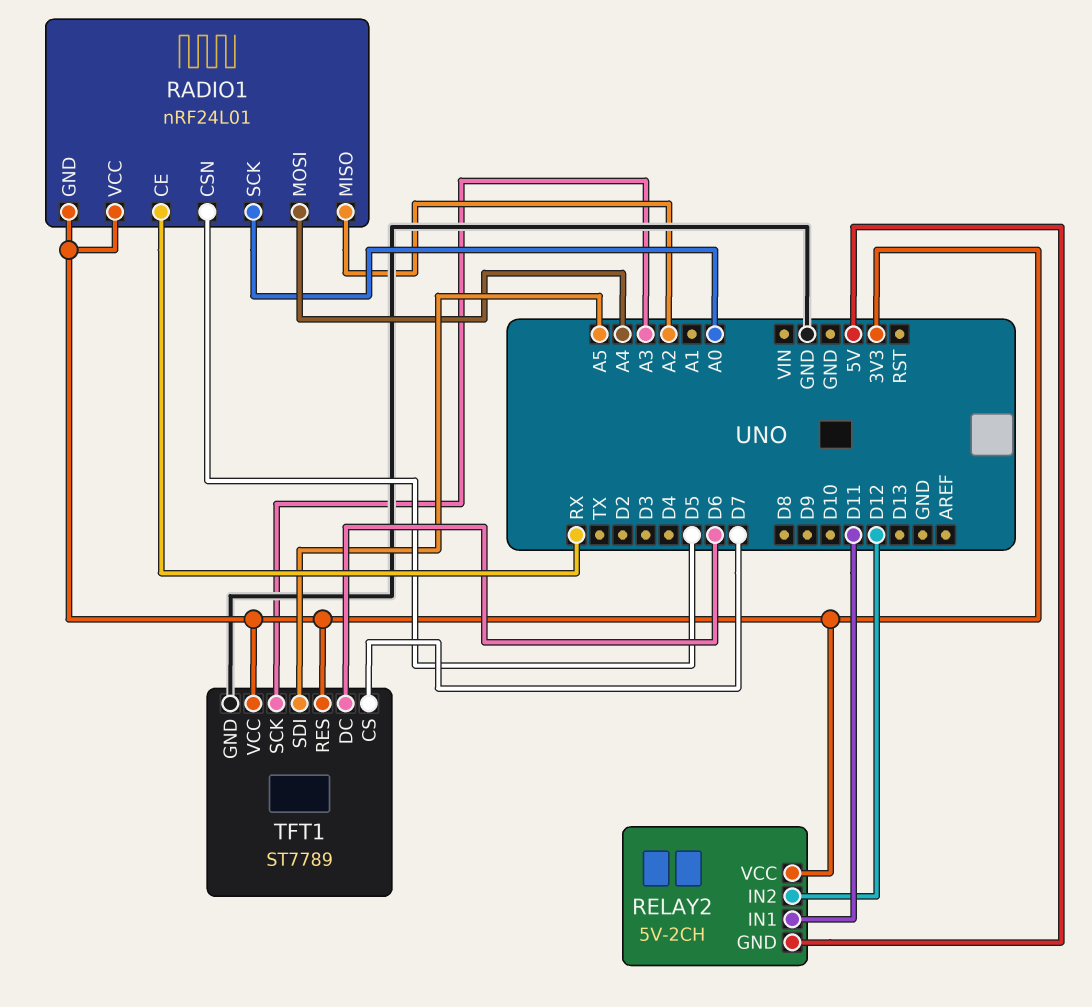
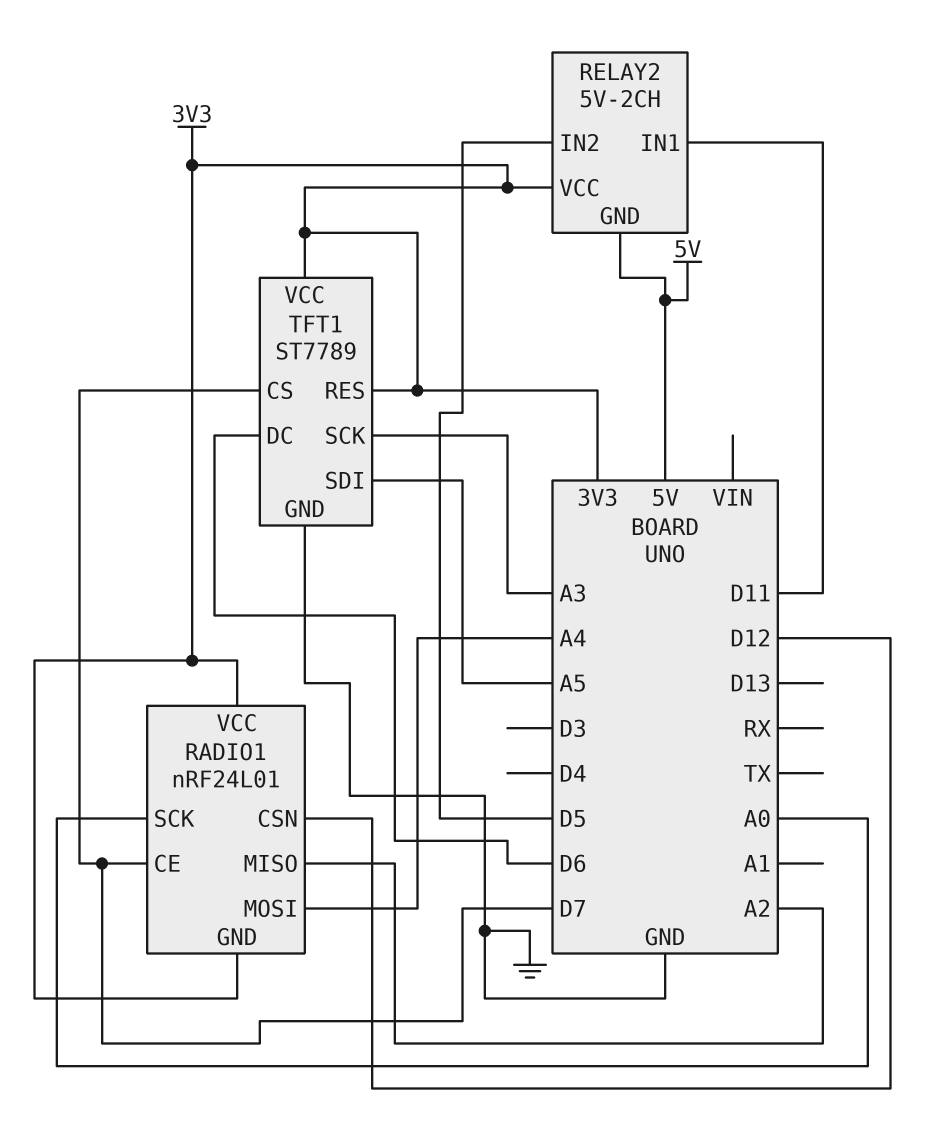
RADIO1 pin CE: RX -> D7
RADIO1 pin CSN: D5 -> D12
RELAY2 pin IN2: D12 -> D5

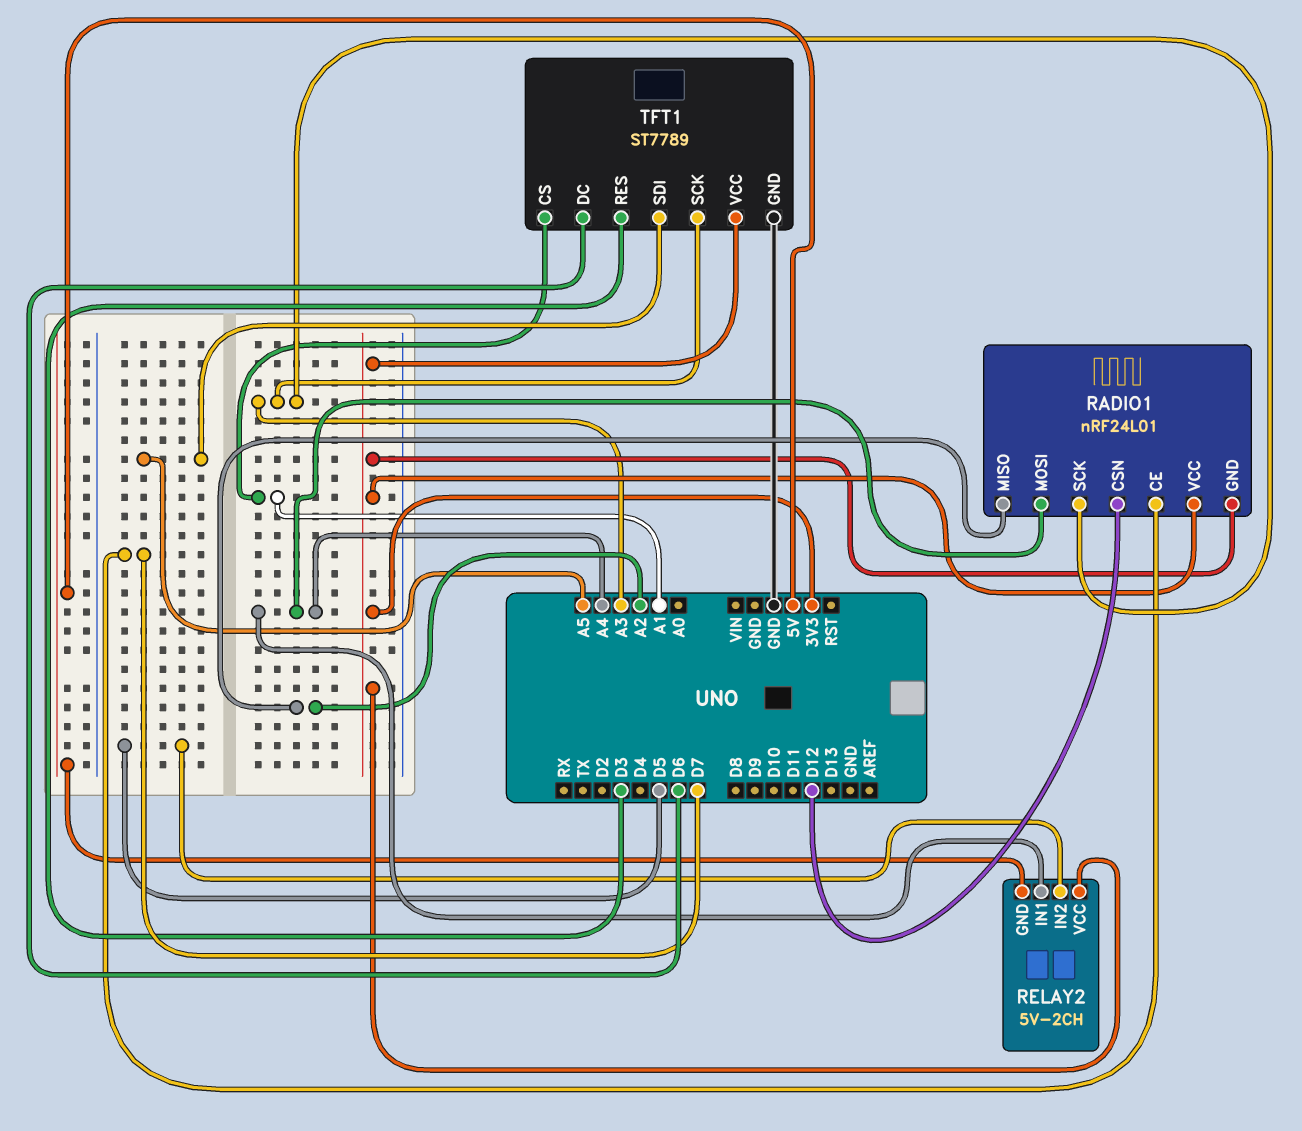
RADIO1 pin SCK: A0 -> A3
RELAY2 pin IN1: D11 -> A4
TFT1 pin CS: D7 -> A1
TFT1 pin RES: 3V3 -> D3

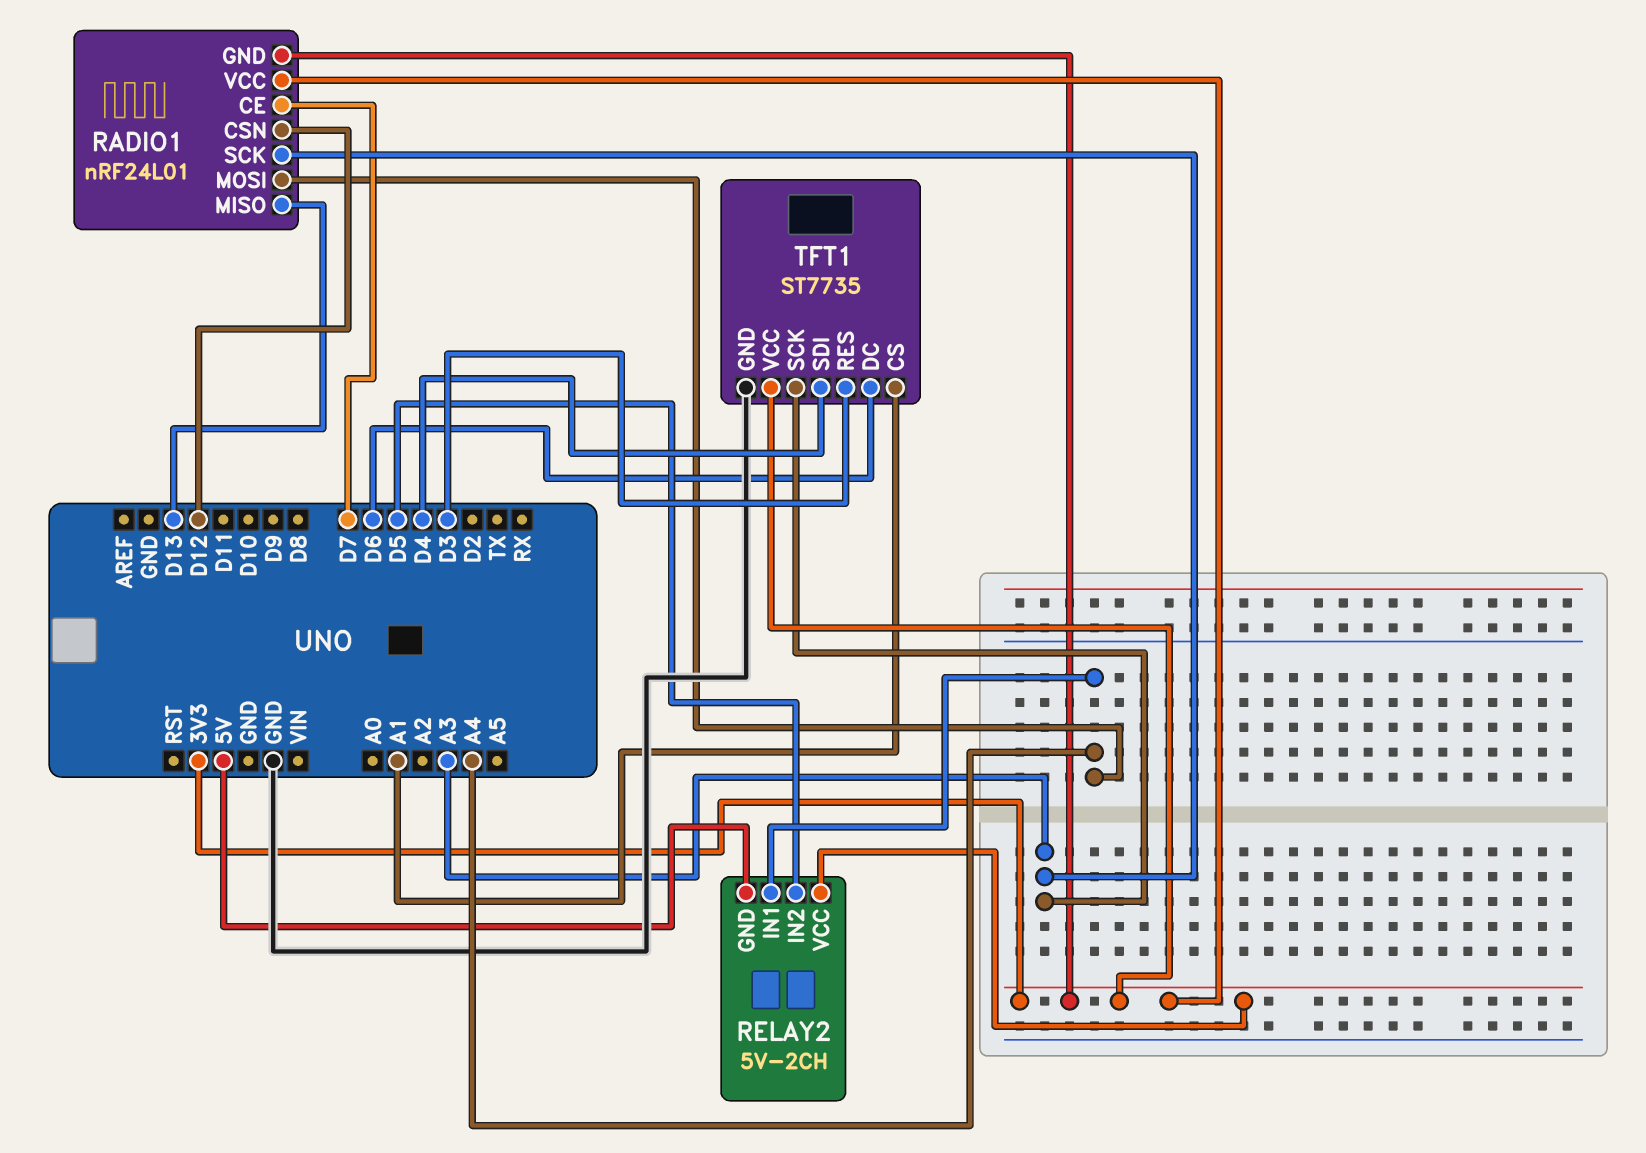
RADIO1 pin MISO: A2 -> D13
TFT1: ST7789 -> ST7735
TFT1 pin SDI: A5 -> D4

